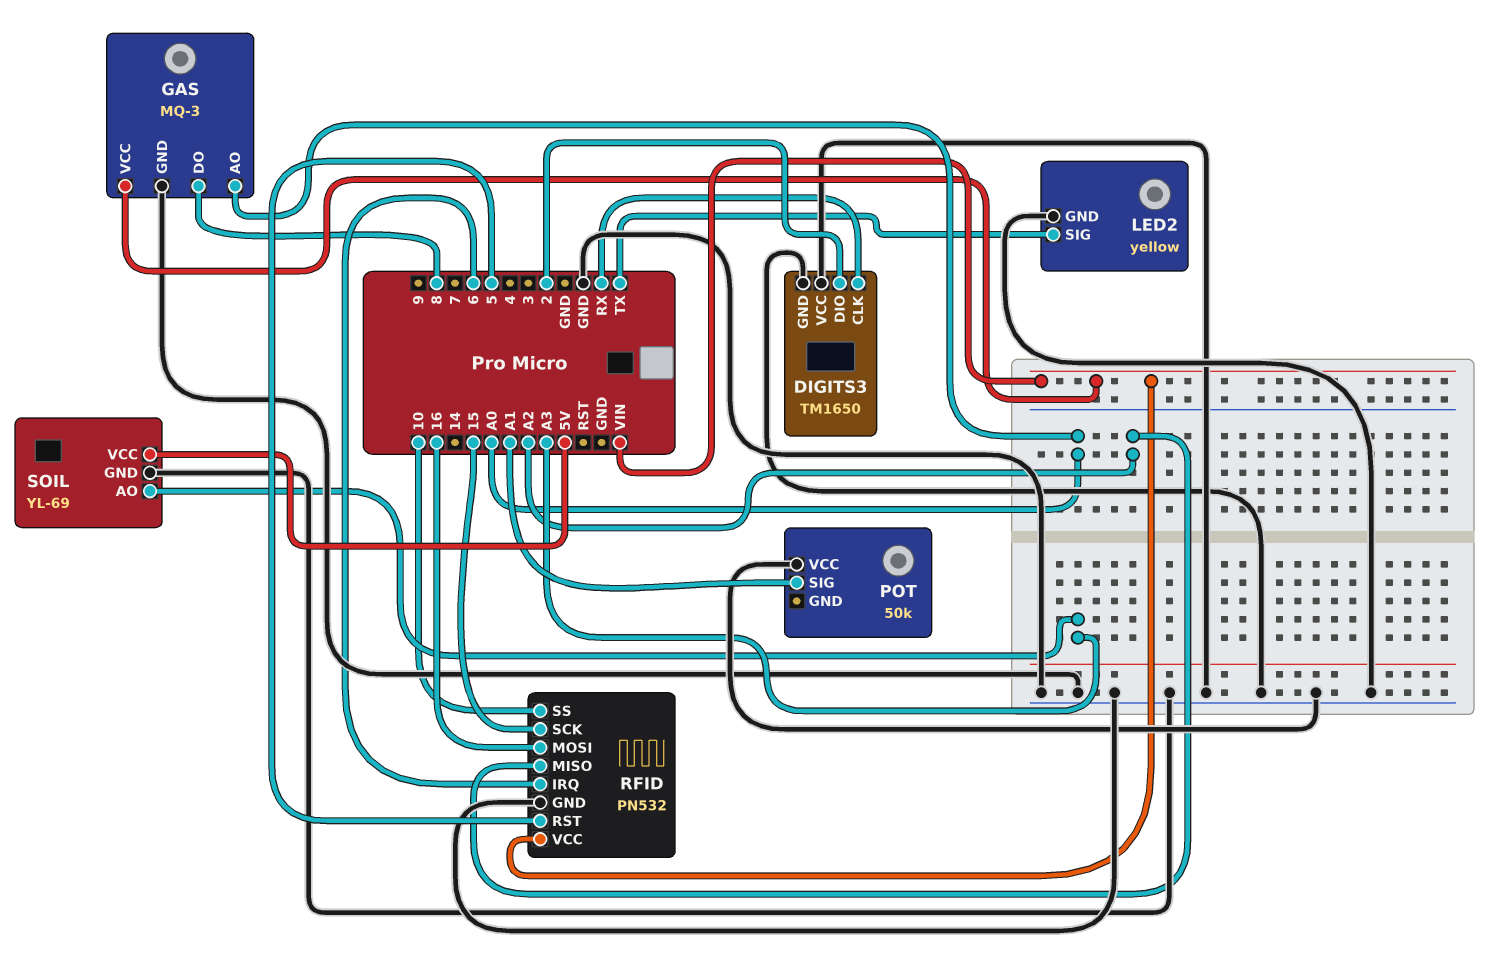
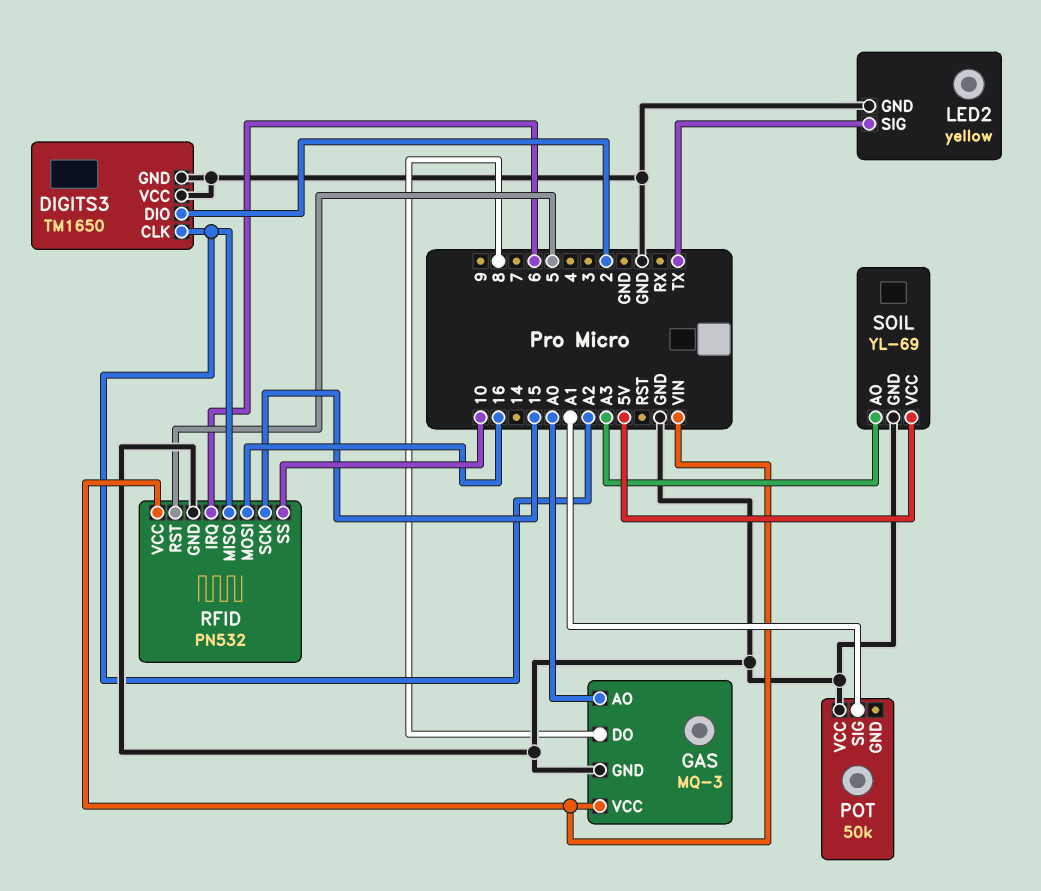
DIGITS3 pin CLK: RX -> A2

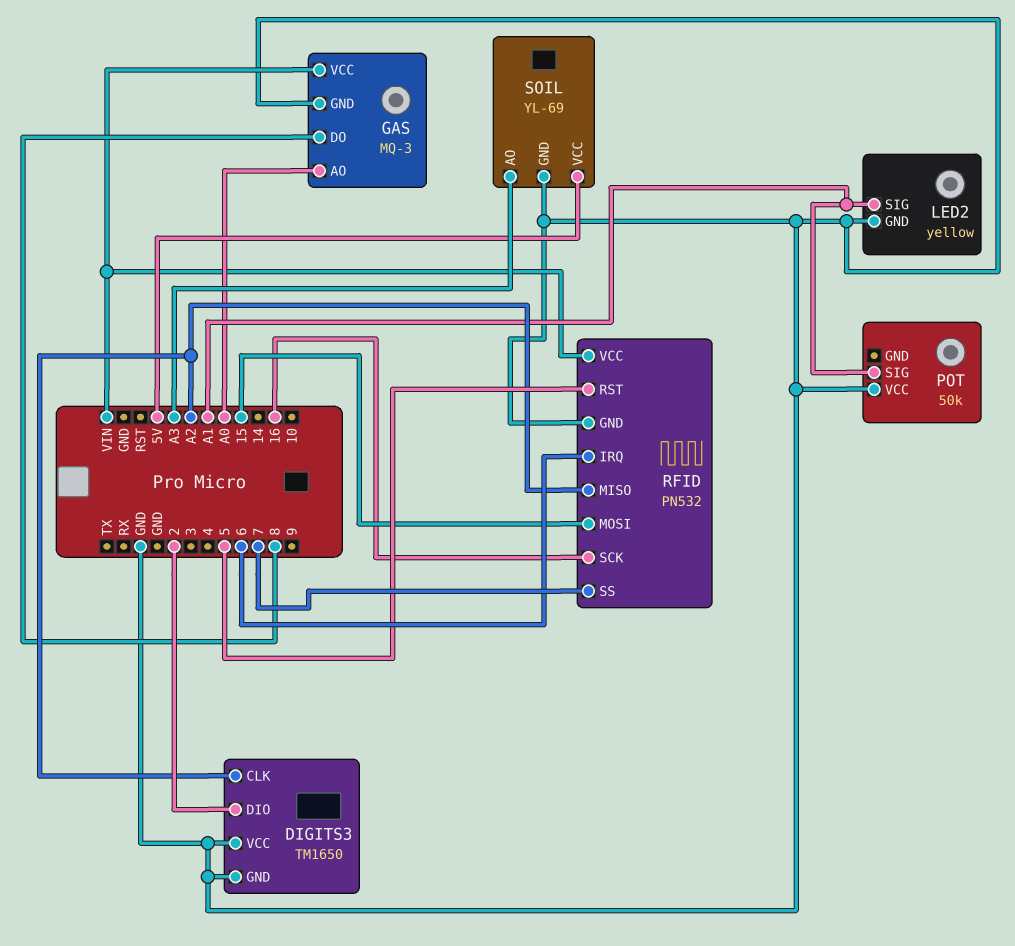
LED2 pin SIG: TX -> A1
RFID pin MOSI: 16 -> 15
RFID pin SCK: 15 -> 16
RFID pin SS: 10 -> 7

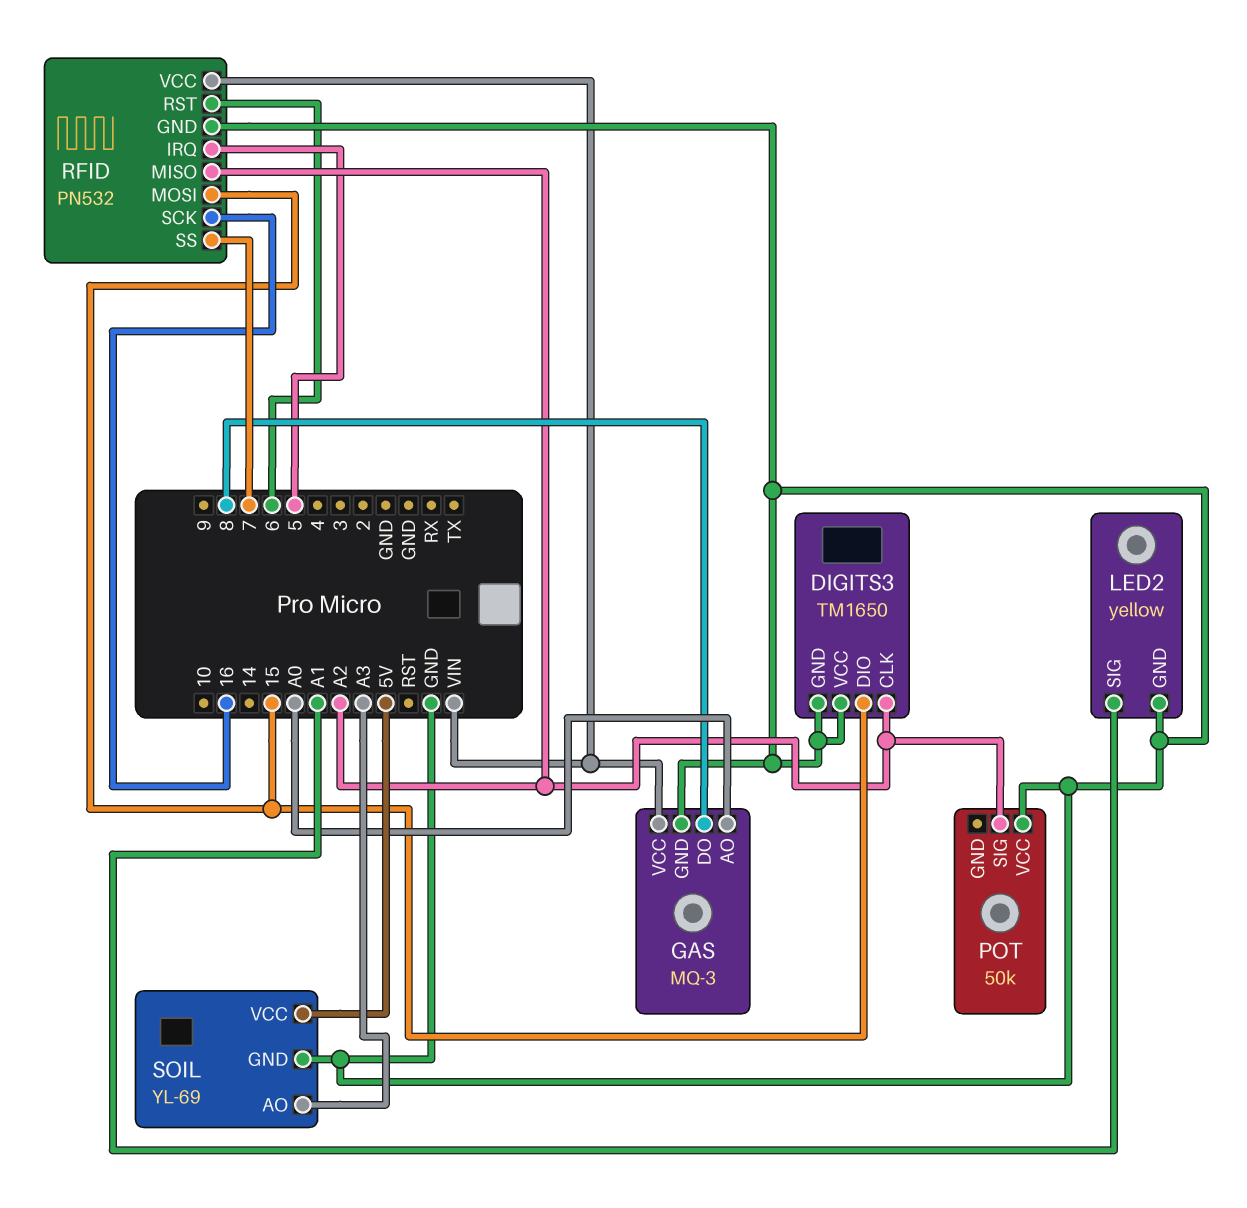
DIGITS3 pin DIO: 2 -> 15
POT pin SIG: A1 -> A2
RFID pin IRQ: 6 -> 5
RFID pin RST: 5 -> 6

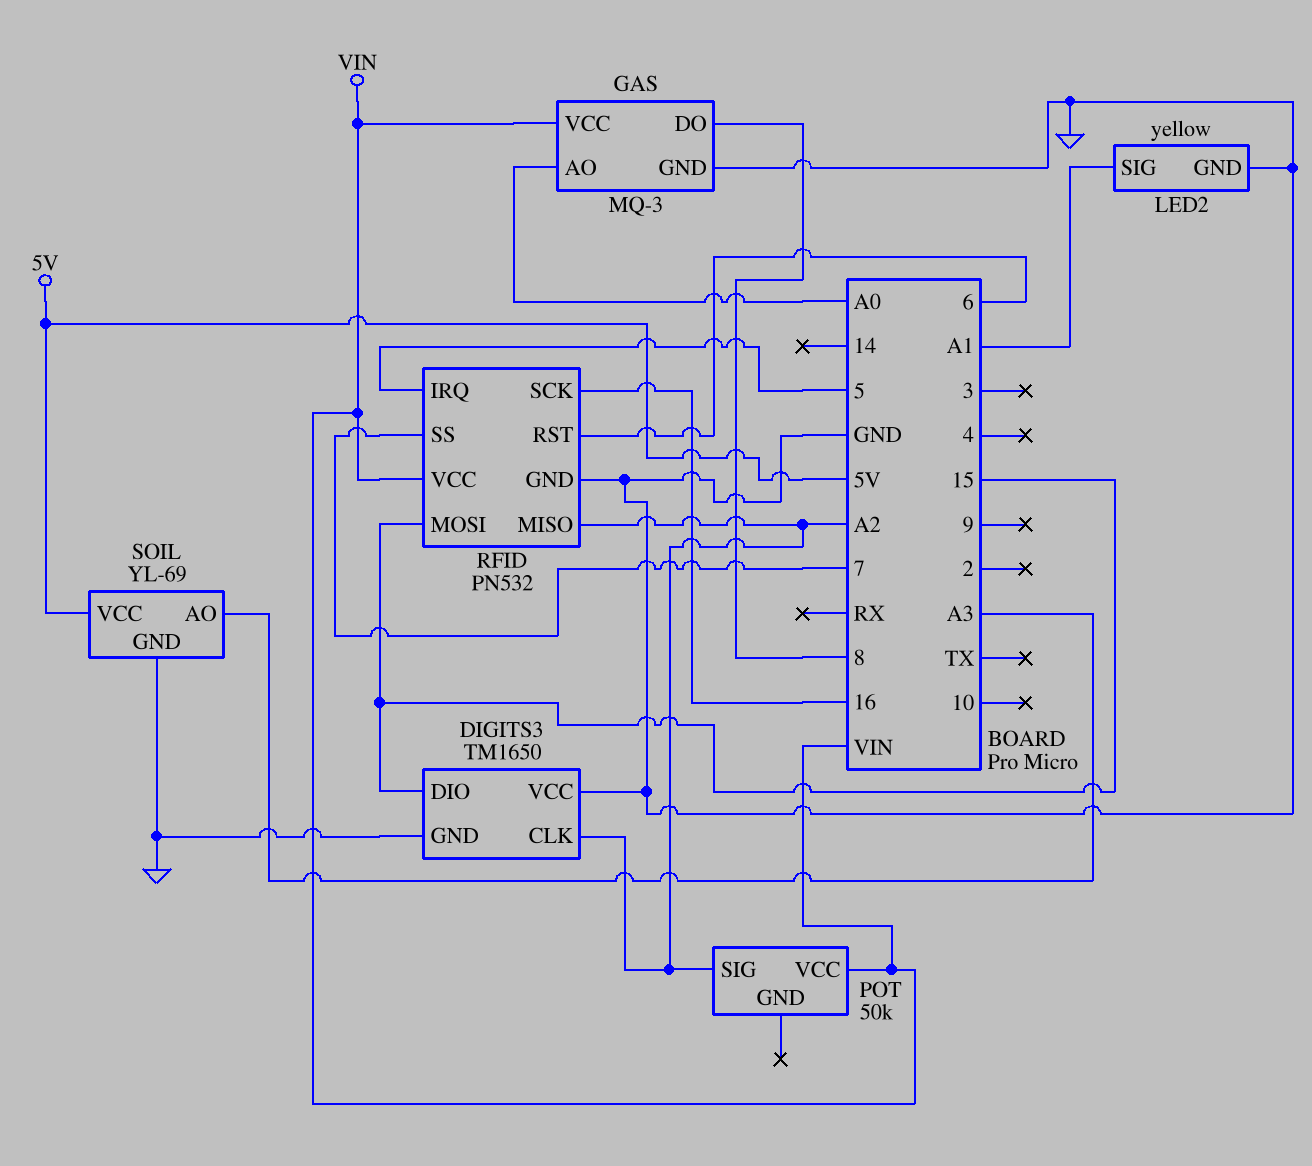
POT pin VCC: GND -> VIN

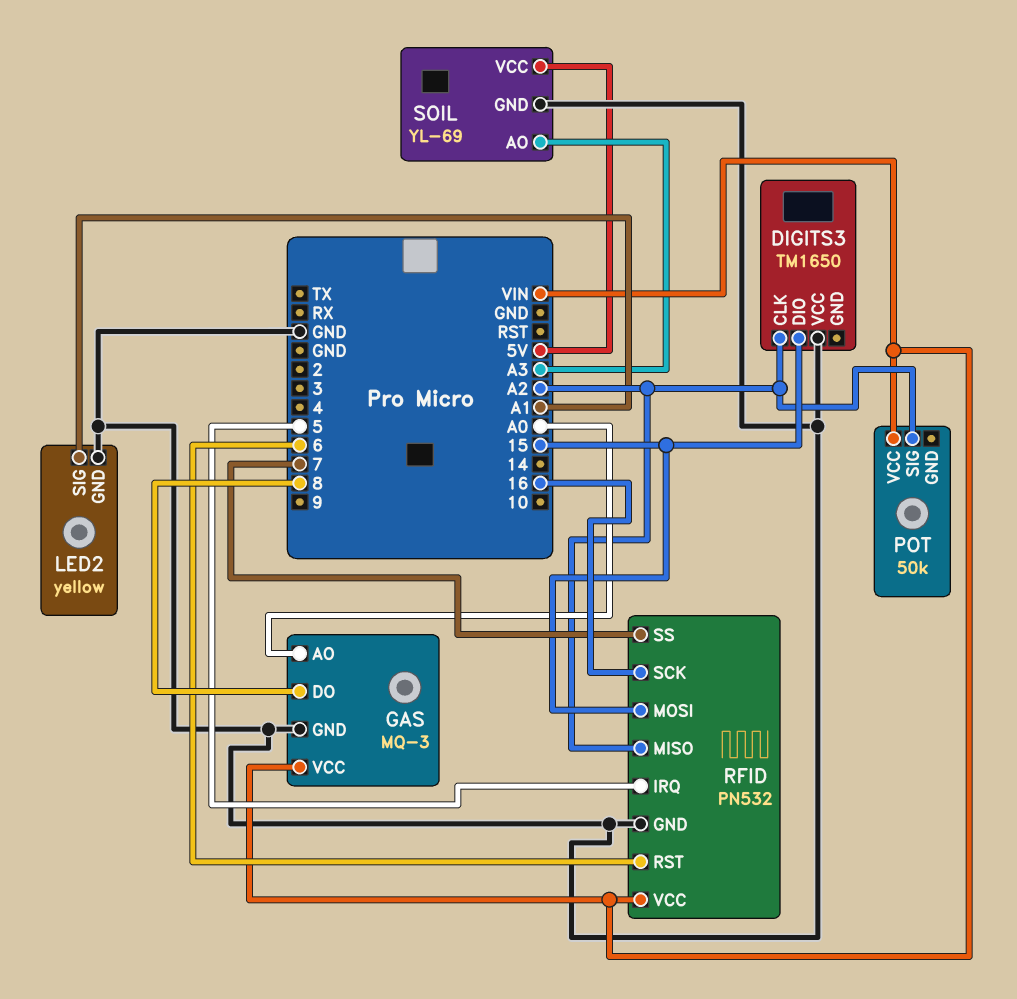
DIGITS3 pin GND: GND -> none

